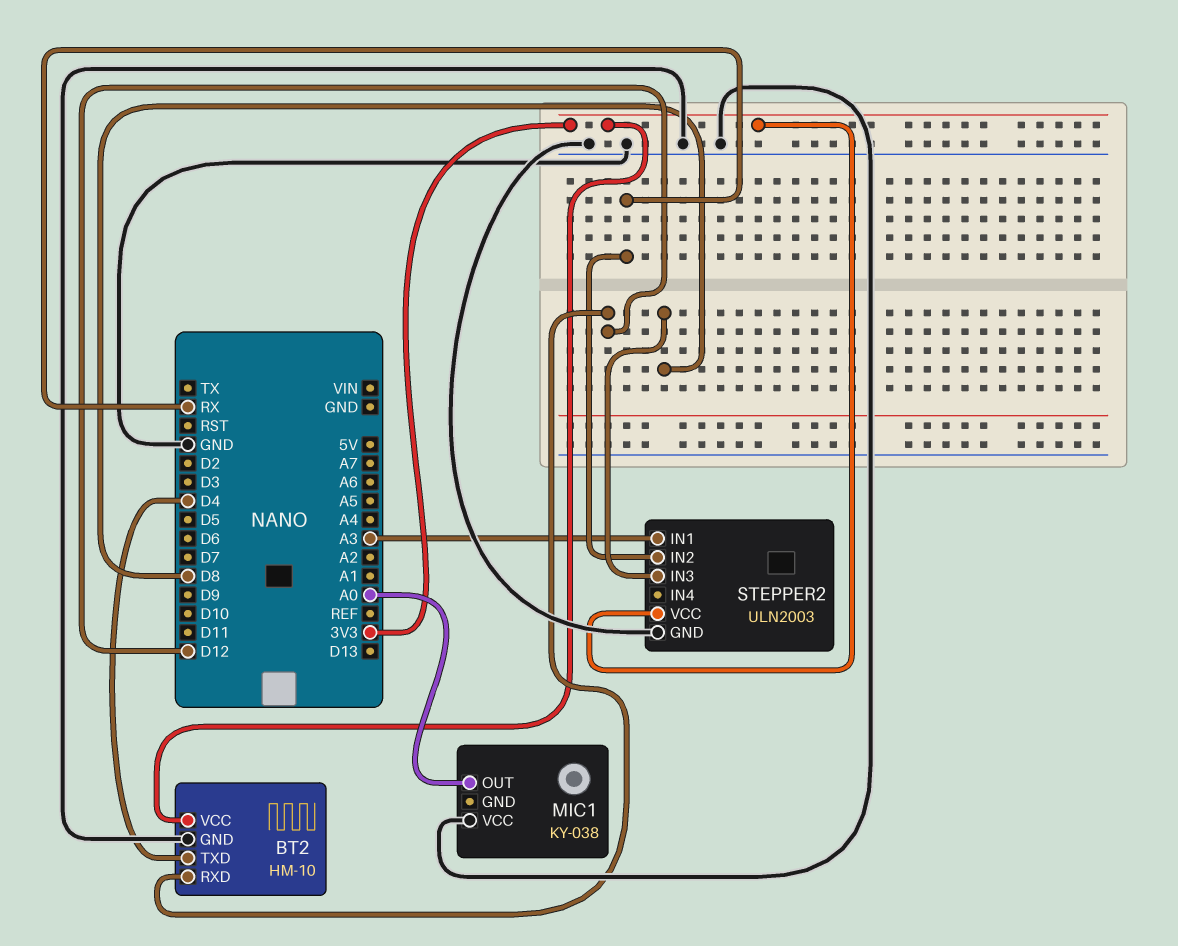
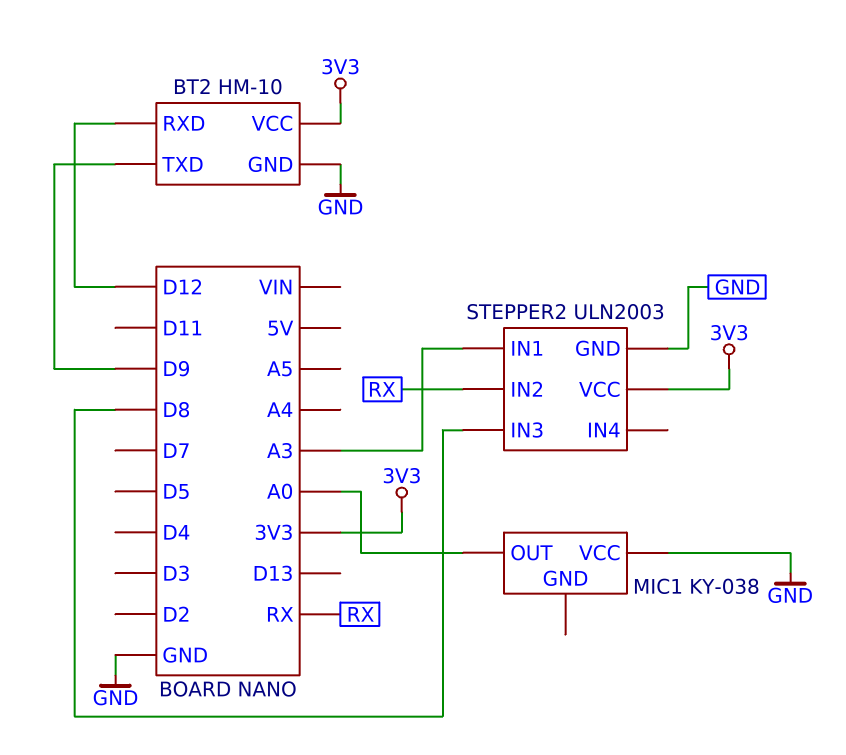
BT2 pin TXD: D4 -> D9

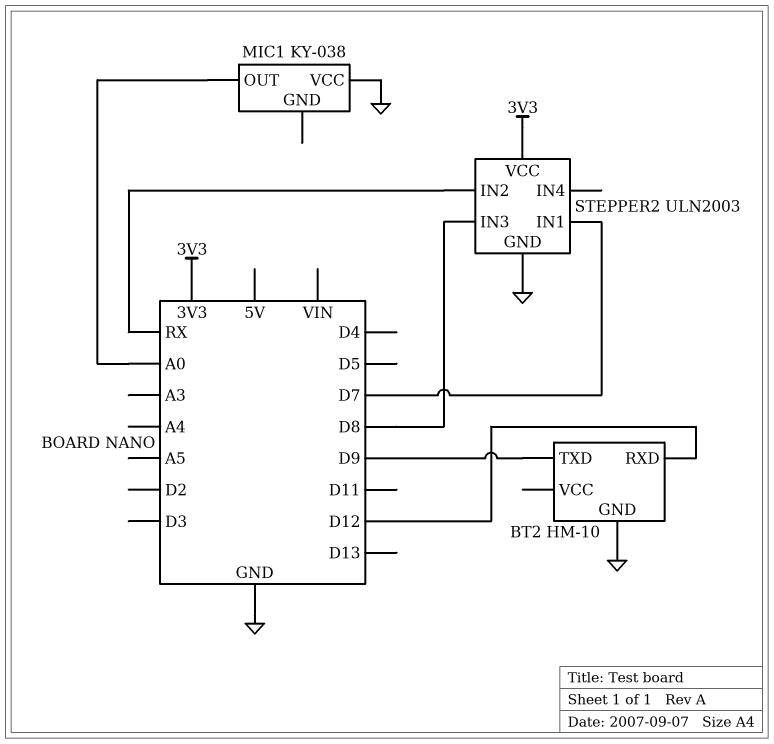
BT2 pin VCC: 3V3 -> none
STEPPER2 pin IN1: A3 -> D7

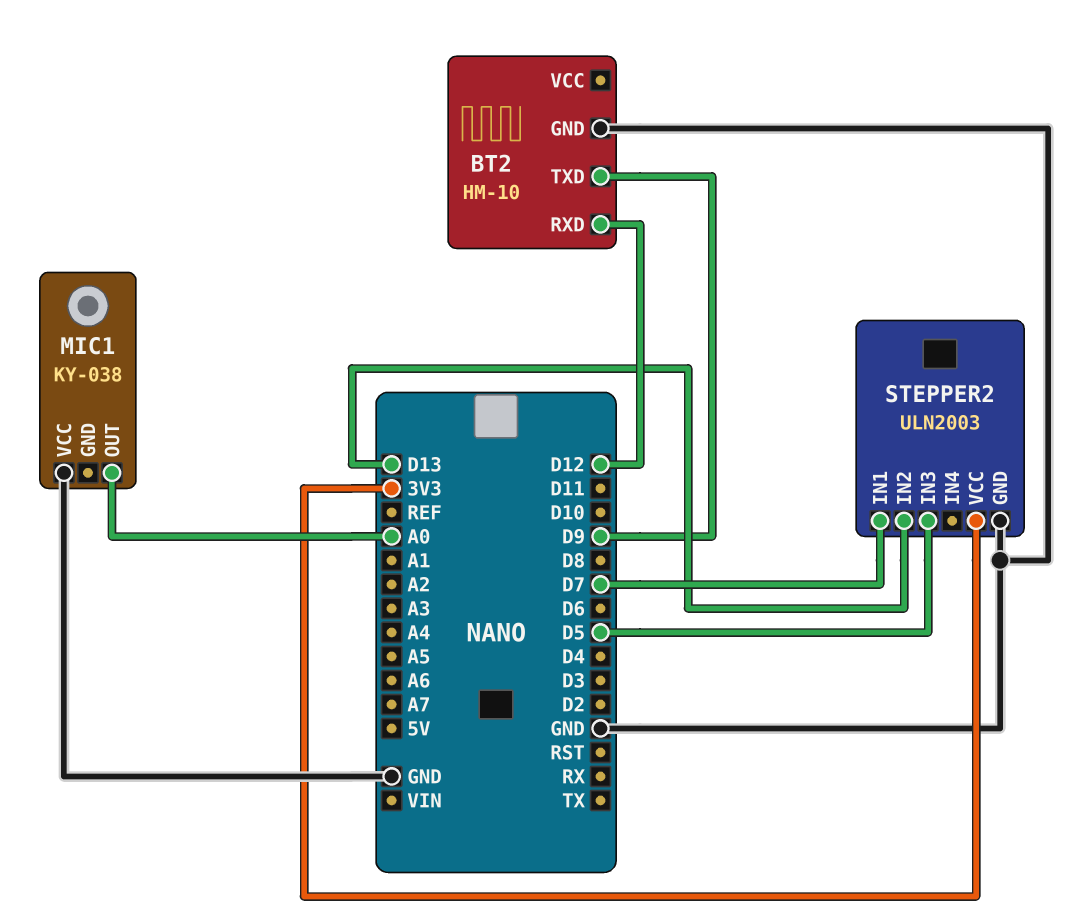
STEPPER2 pin IN2: RX -> D13
STEPPER2 pin IN3: D8 -> D5

